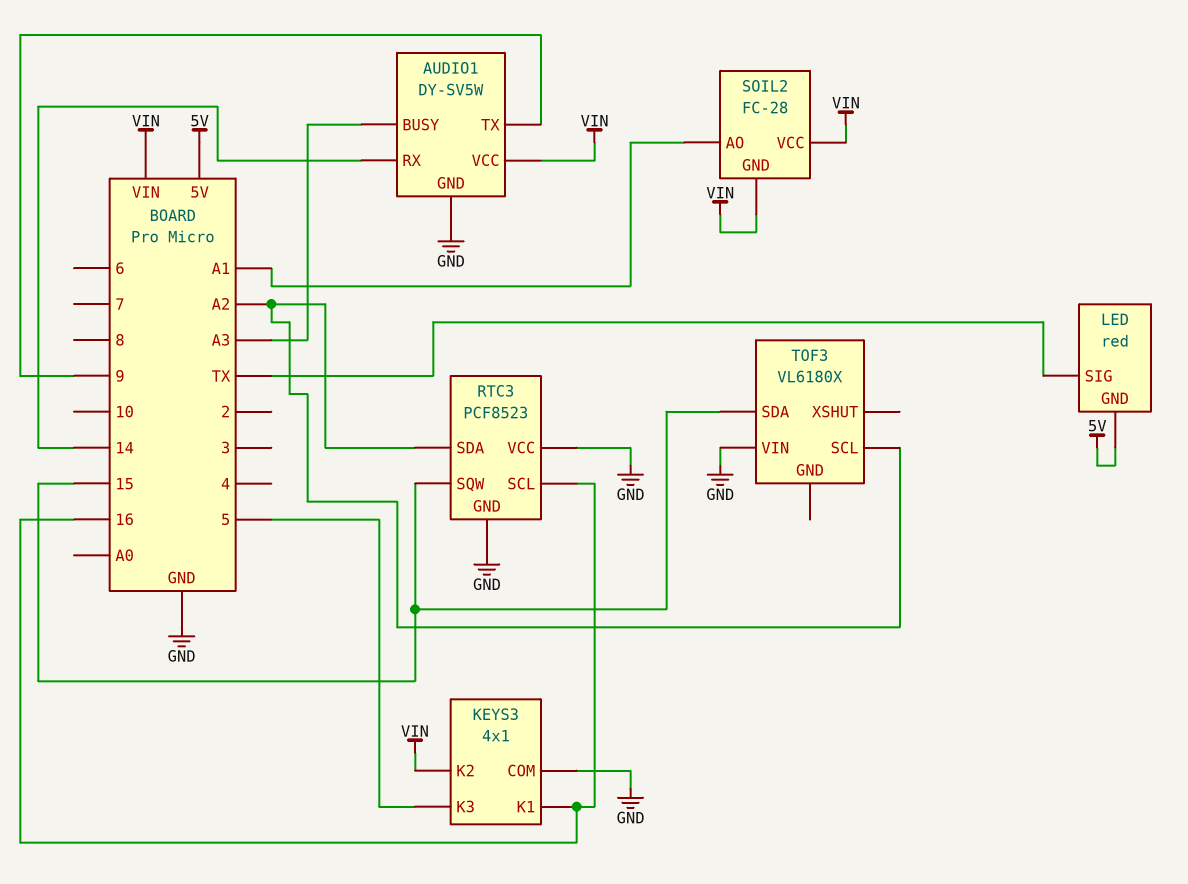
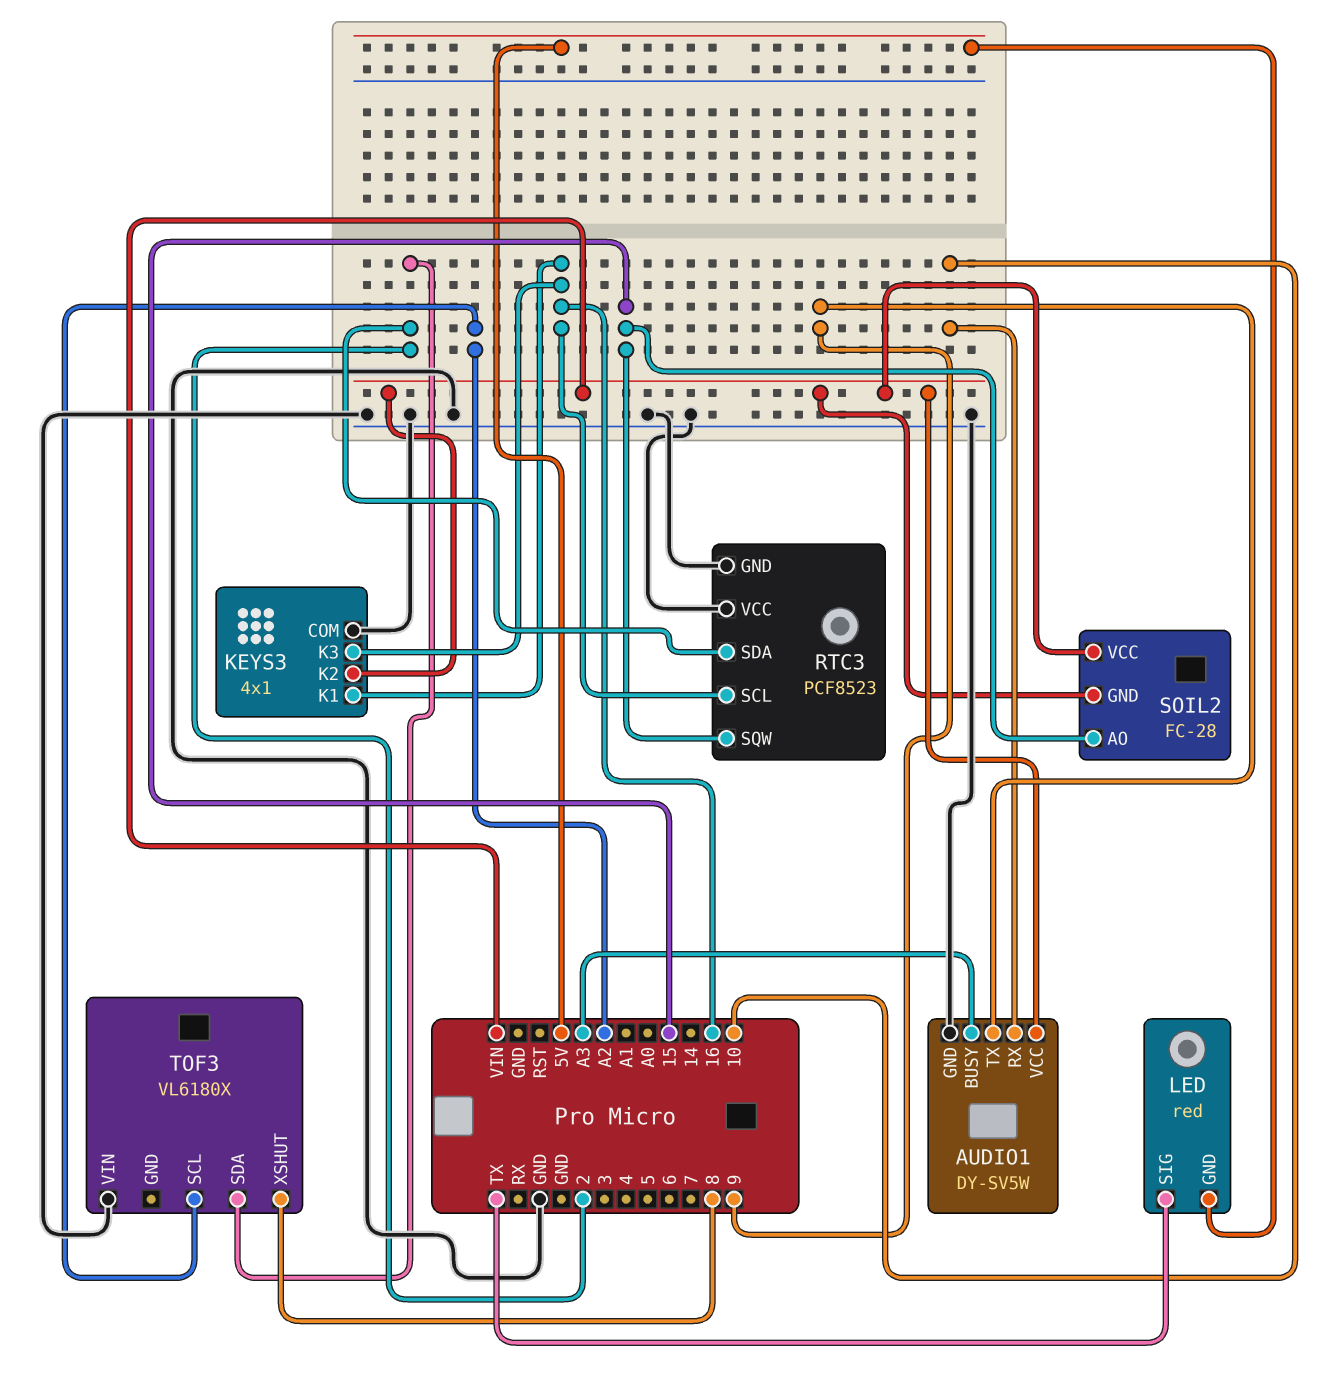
AUDIO1 pin RX: 14 -> 10
KEYS3 pin K3: 5 -> 16
RTC3 pin SDA: A2 -> 2
SOIL2 pin AO: A1 -> 15
TOF3 pin SDA: 15 -> 2
TOF3 pin XSHUT: none -> 8

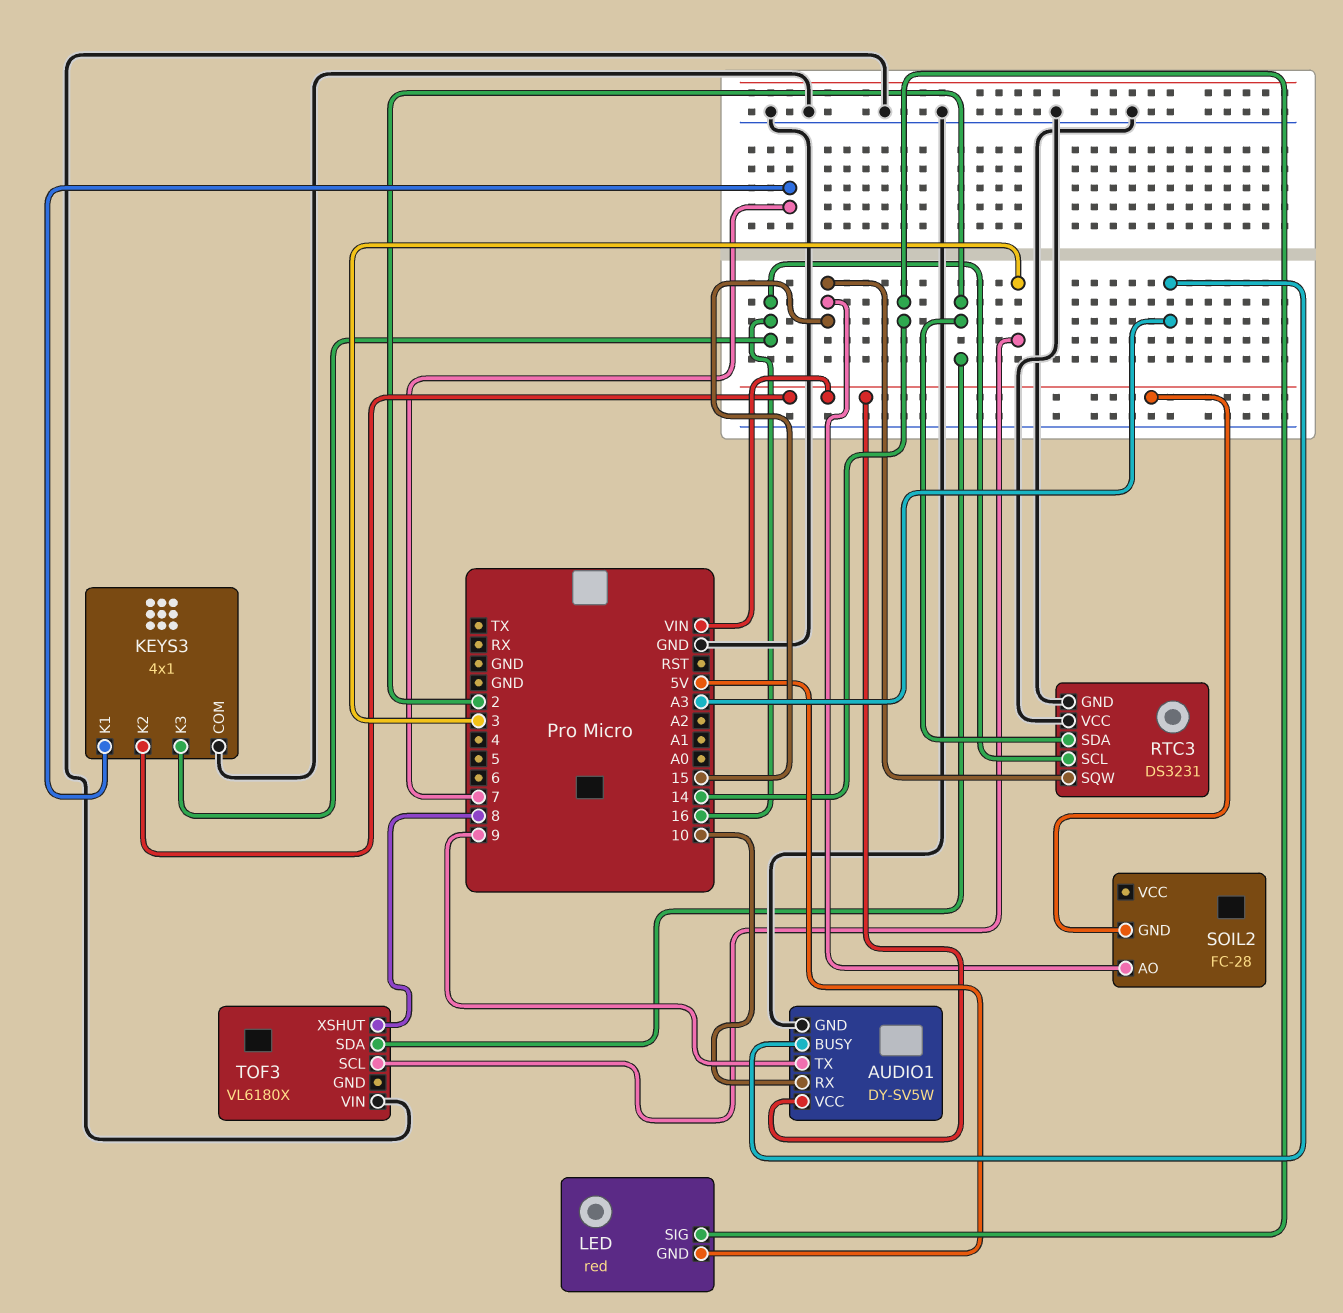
KEYS3 pin K1: 16 -> 7
LED pin SIG: TX -> 14
RTC3: PCF8523 -> DS3231
SOIL2 pin VCC: VIN -> none
TOF3 pin SCL: A2 -> 3

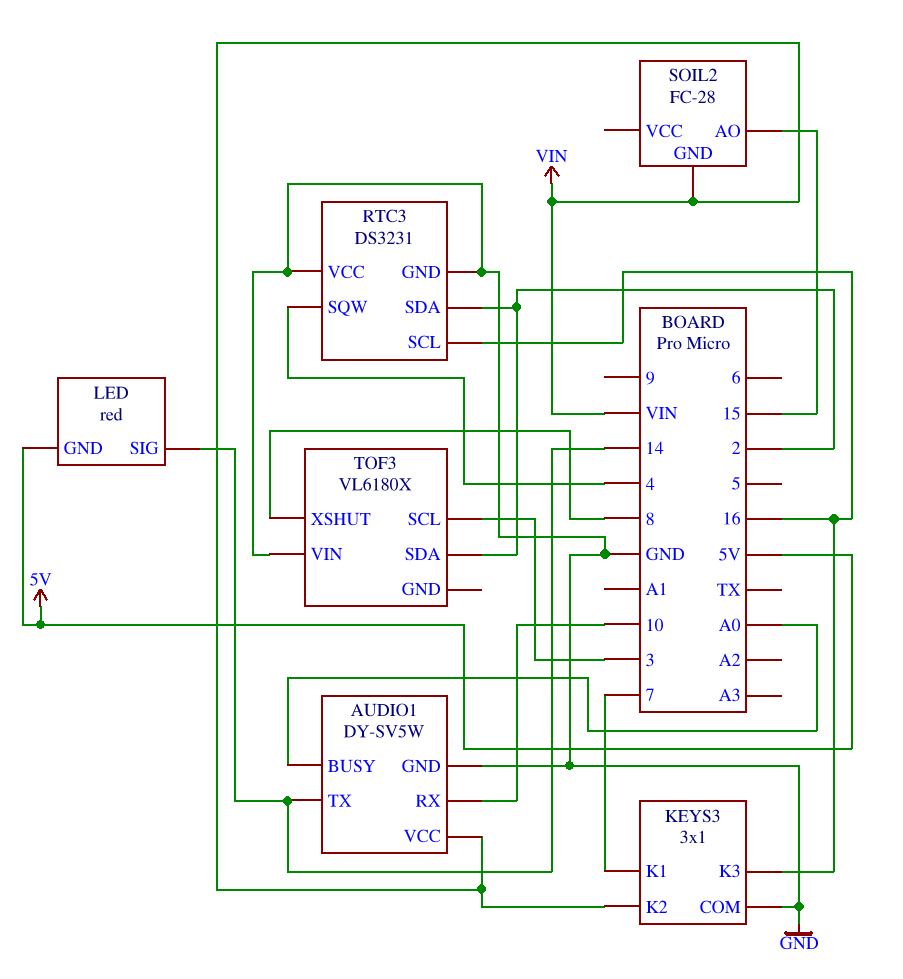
AUDIO1 pin BUSY: A3 -> A0
AUDIO1 pin TX: 9 -> 14
KEYS3: 4x1 -> 3x1
RTC3 pin SQW: 15 -> 4

